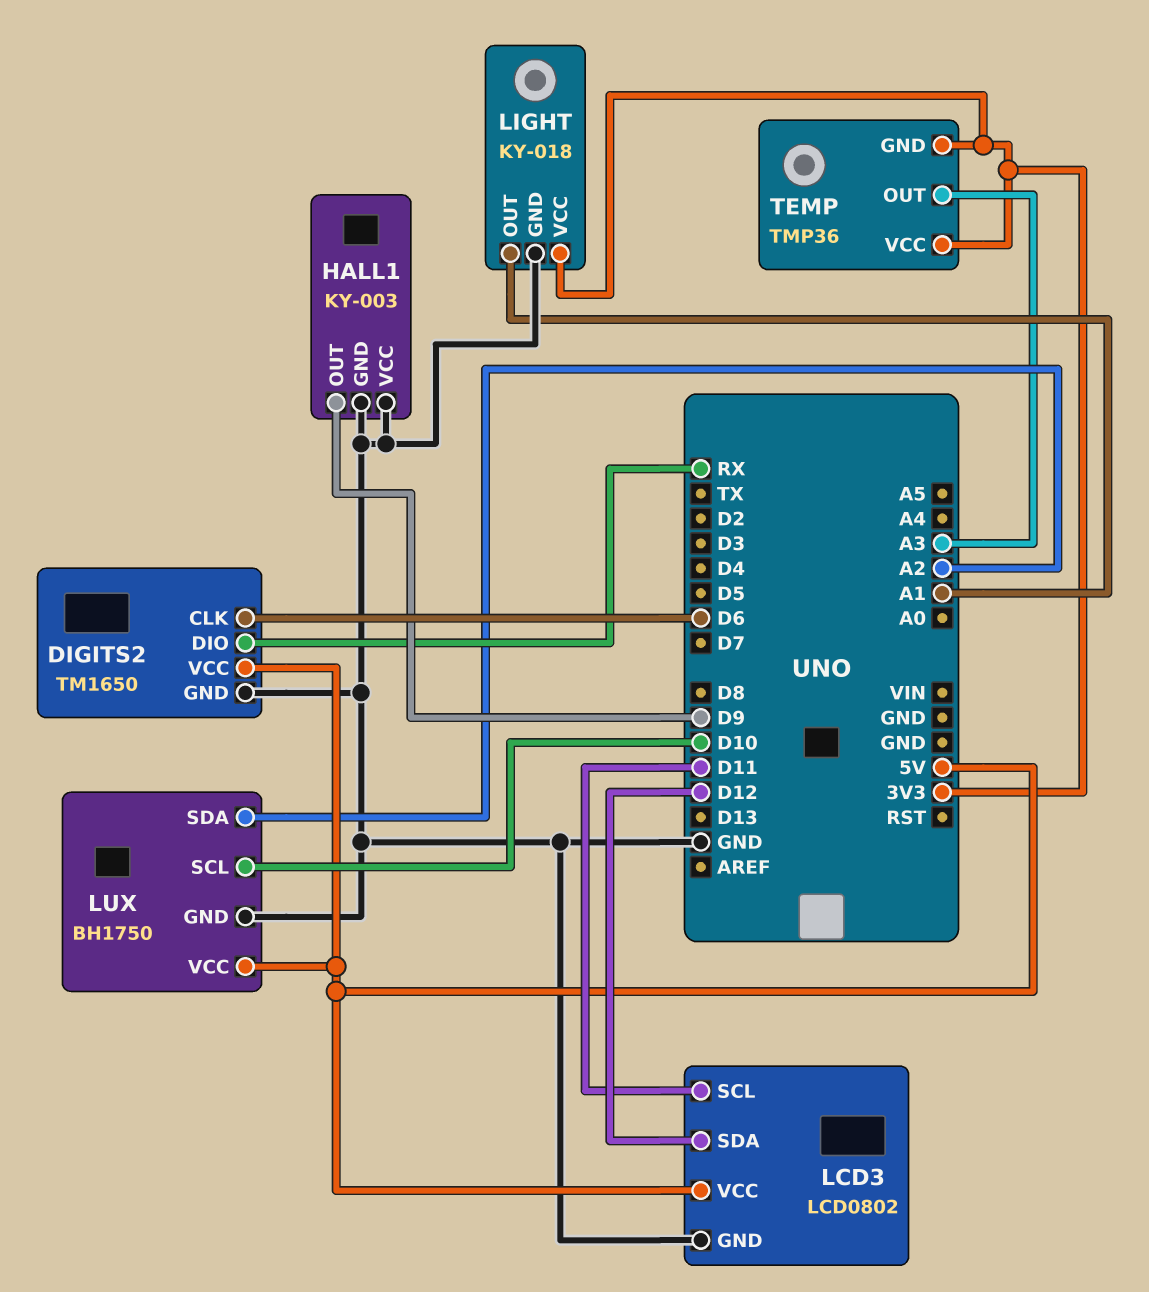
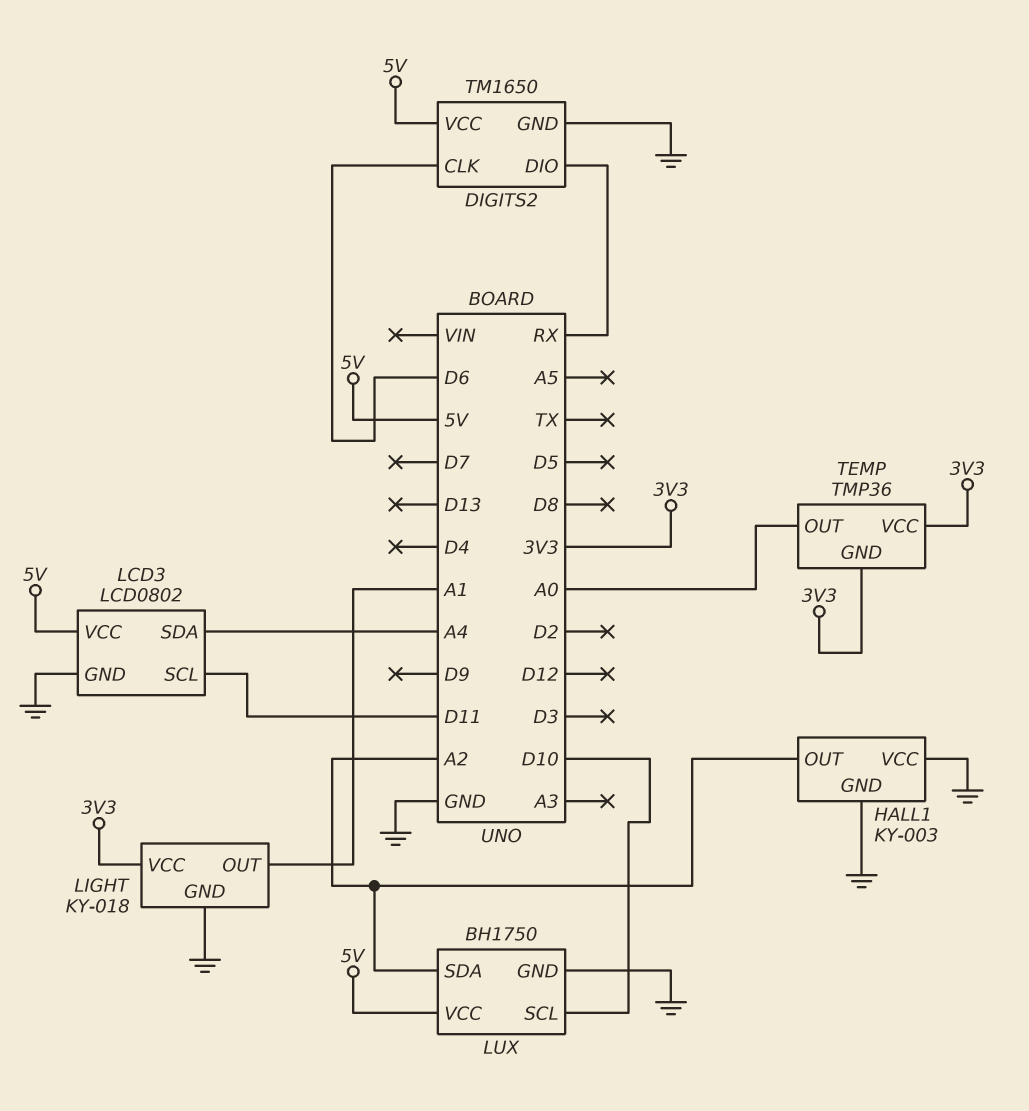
HALL1 pin OUT: D9 -> A2
LCD3 pin SDA: D12 -> A4
TEMP pin OUT: A3 -> A0

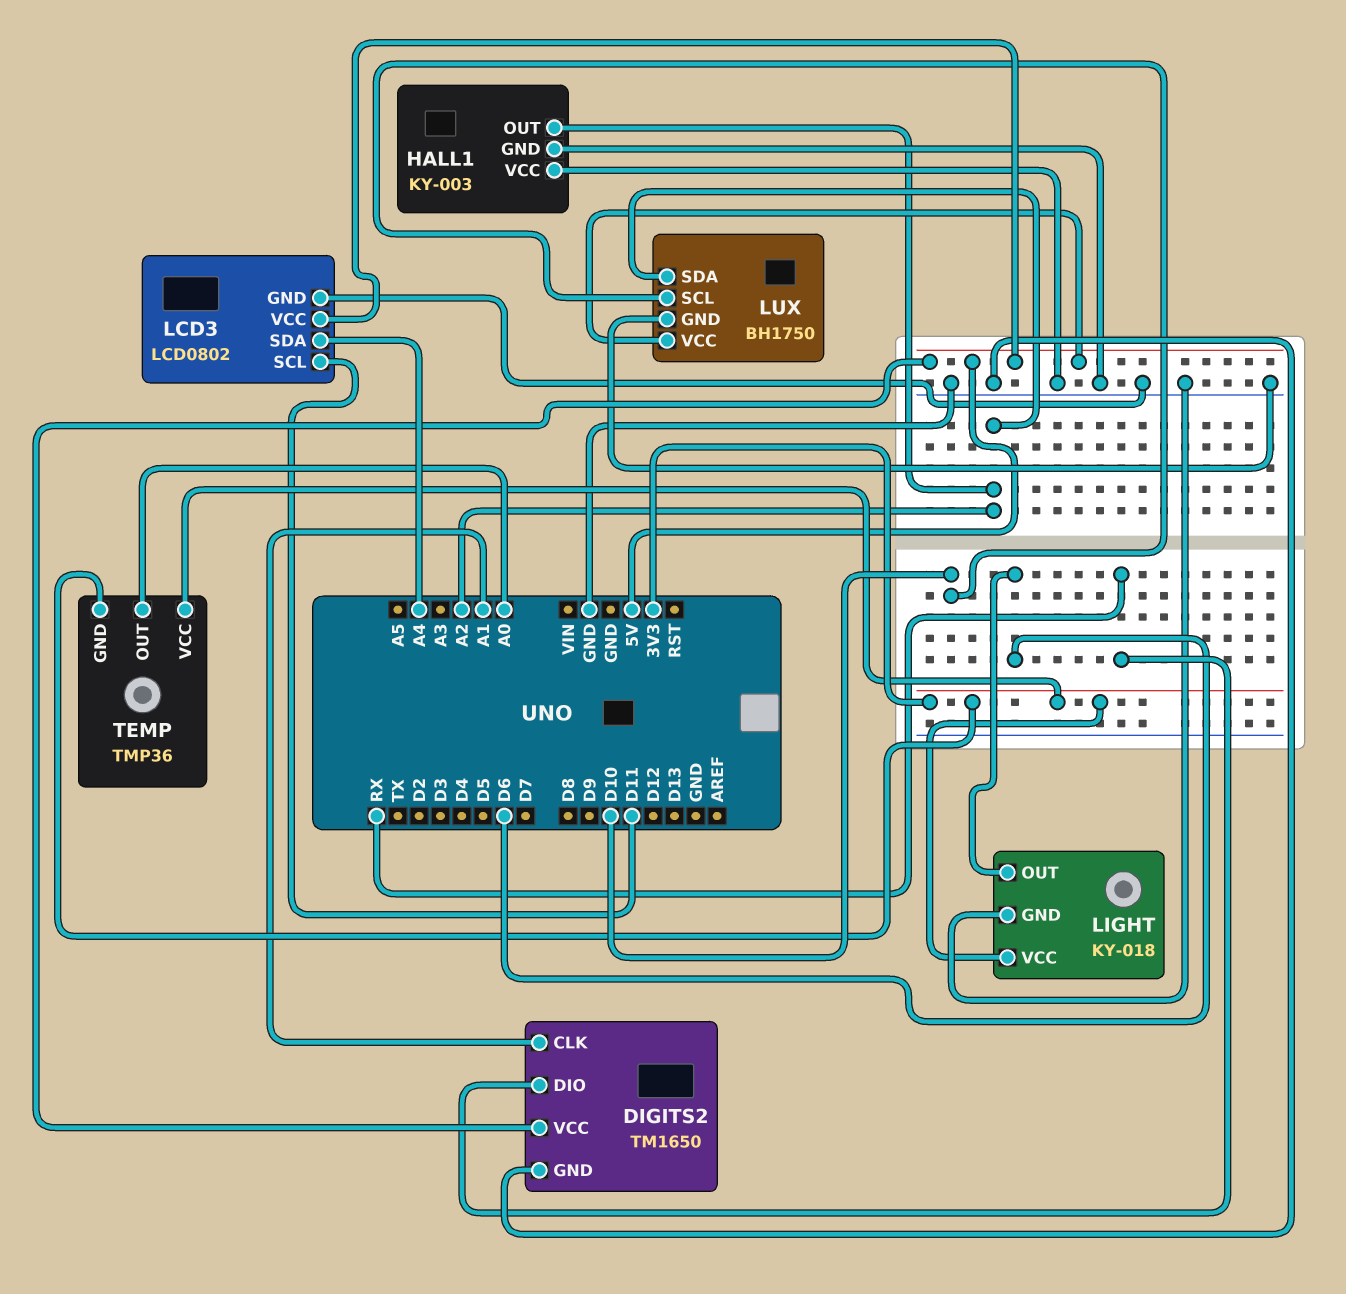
DIGITS2 pin CLK: D6 -> A1
LIGHT pin OUT: A1 -> D6

